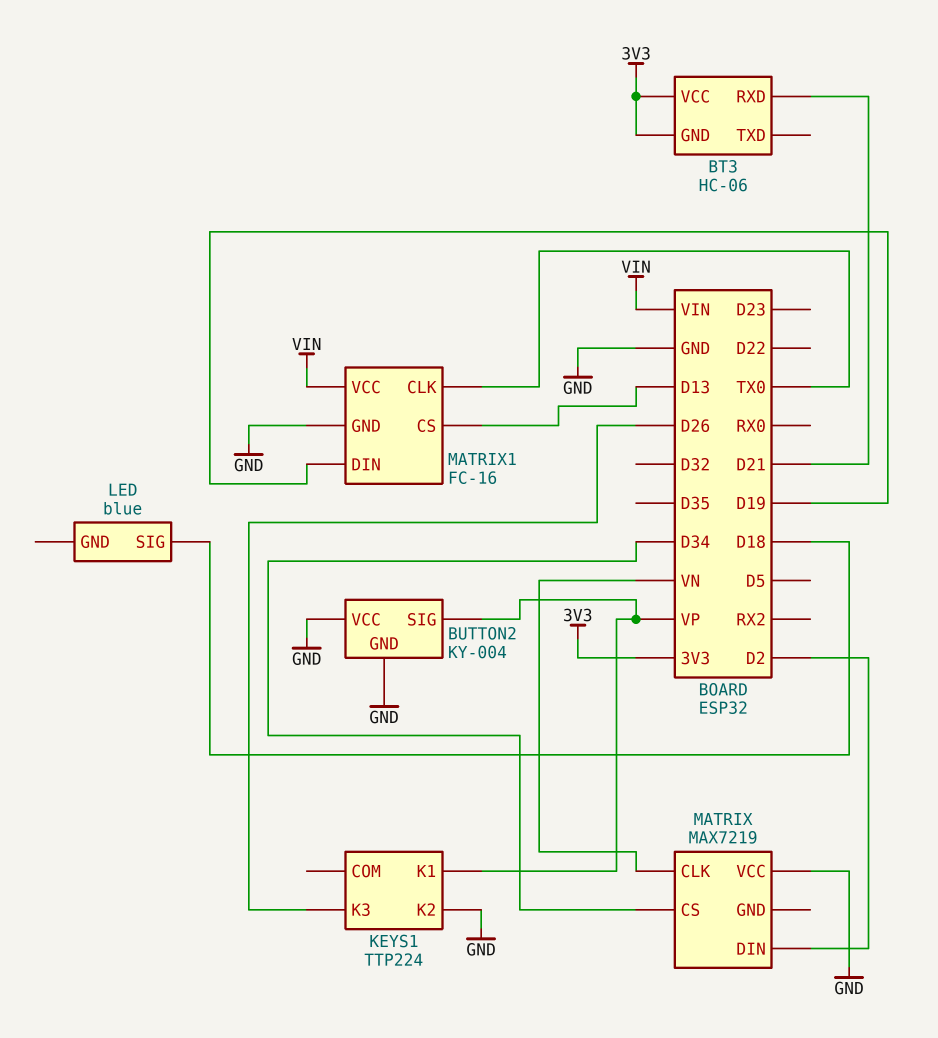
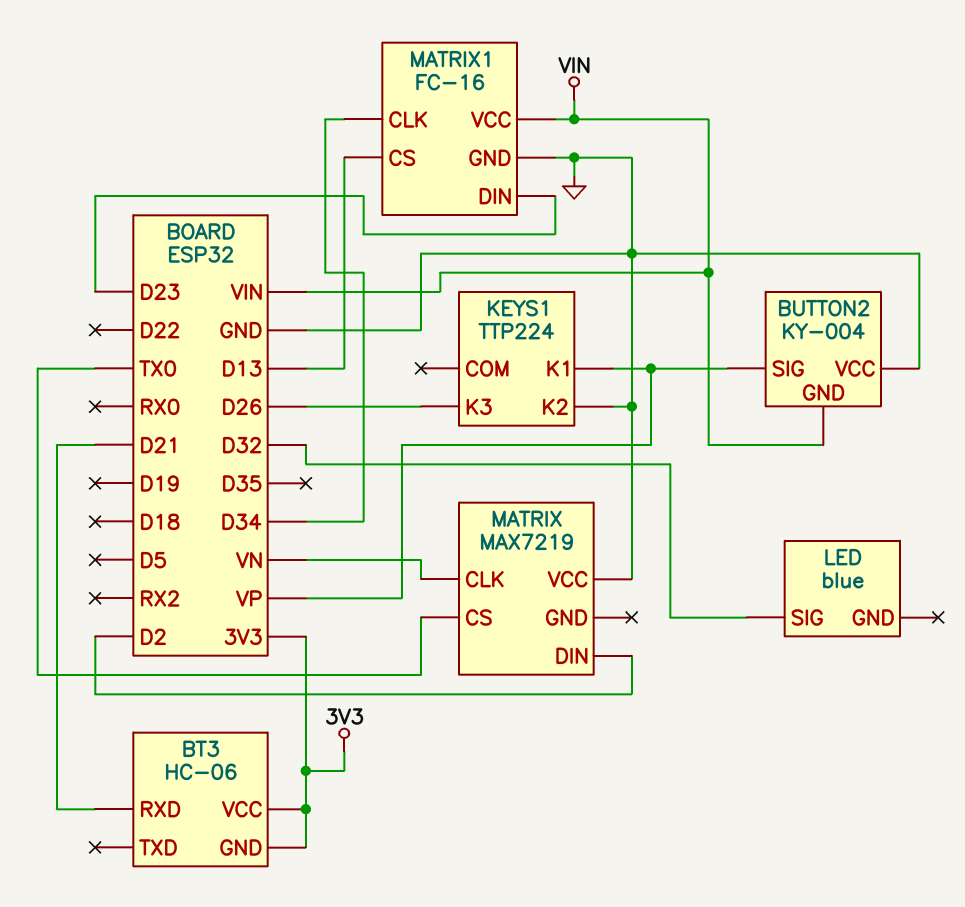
BUTTON2 pin GND: GND -> VIN
LED pin SIG: D18 -> D32
MATRIX pin CS: D34 -> TX0
MATRIX1 pin CLK: TX0 -> D34
MATRIX1 pin DIN: D19 -> D23

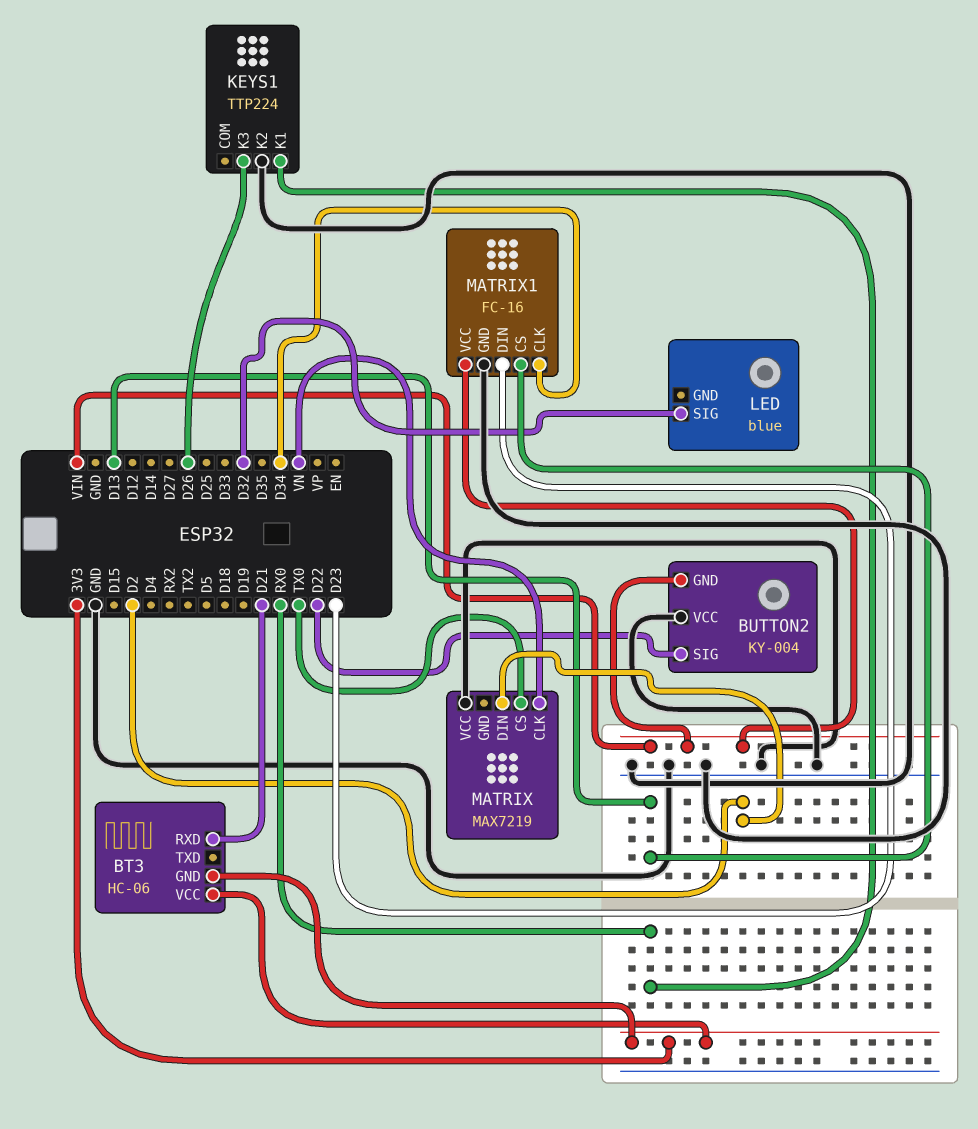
BUTTON2 pin SIG: VP -> D22
KEYS1 pin K1: VP -> RX0

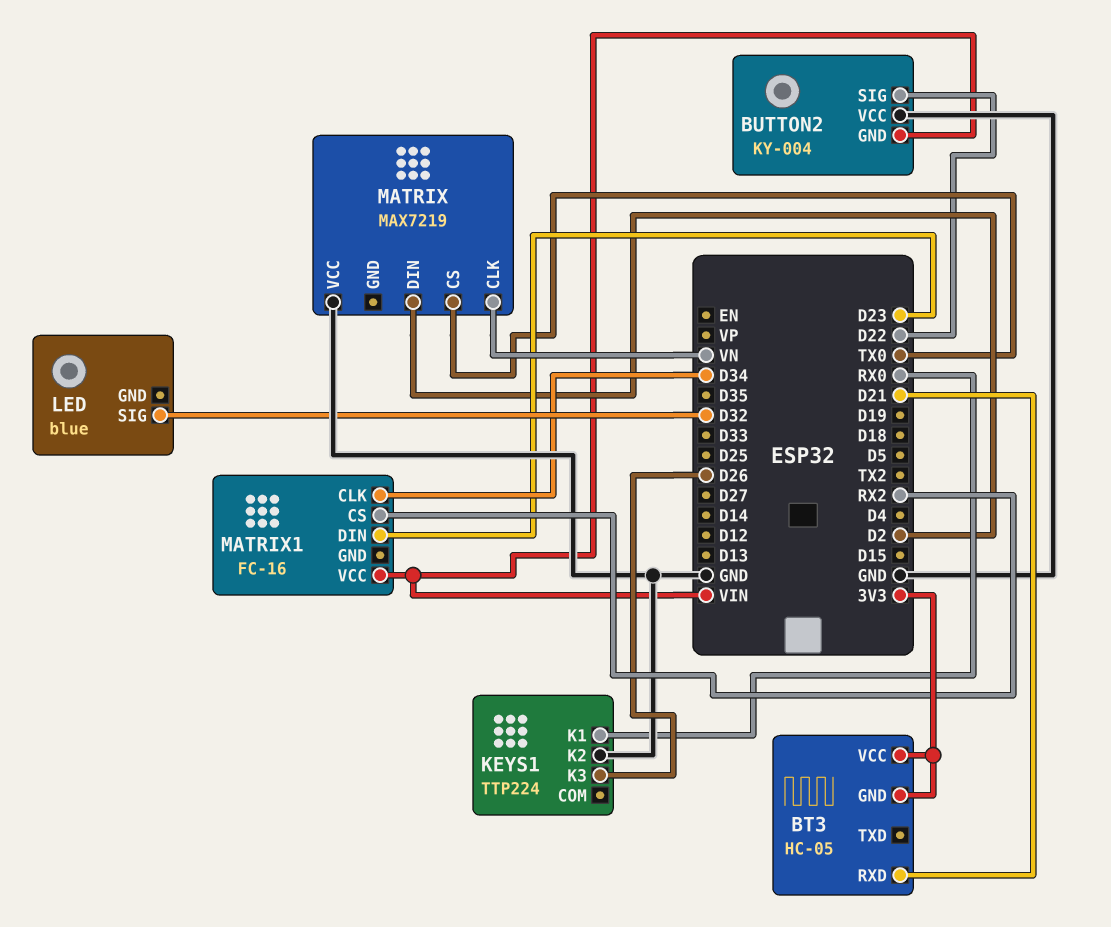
BT3: HC-06 -> HC-05
MATRIX1 pin CS: D13 -> RX2
MATRIX1 pin GND: GND -> none

